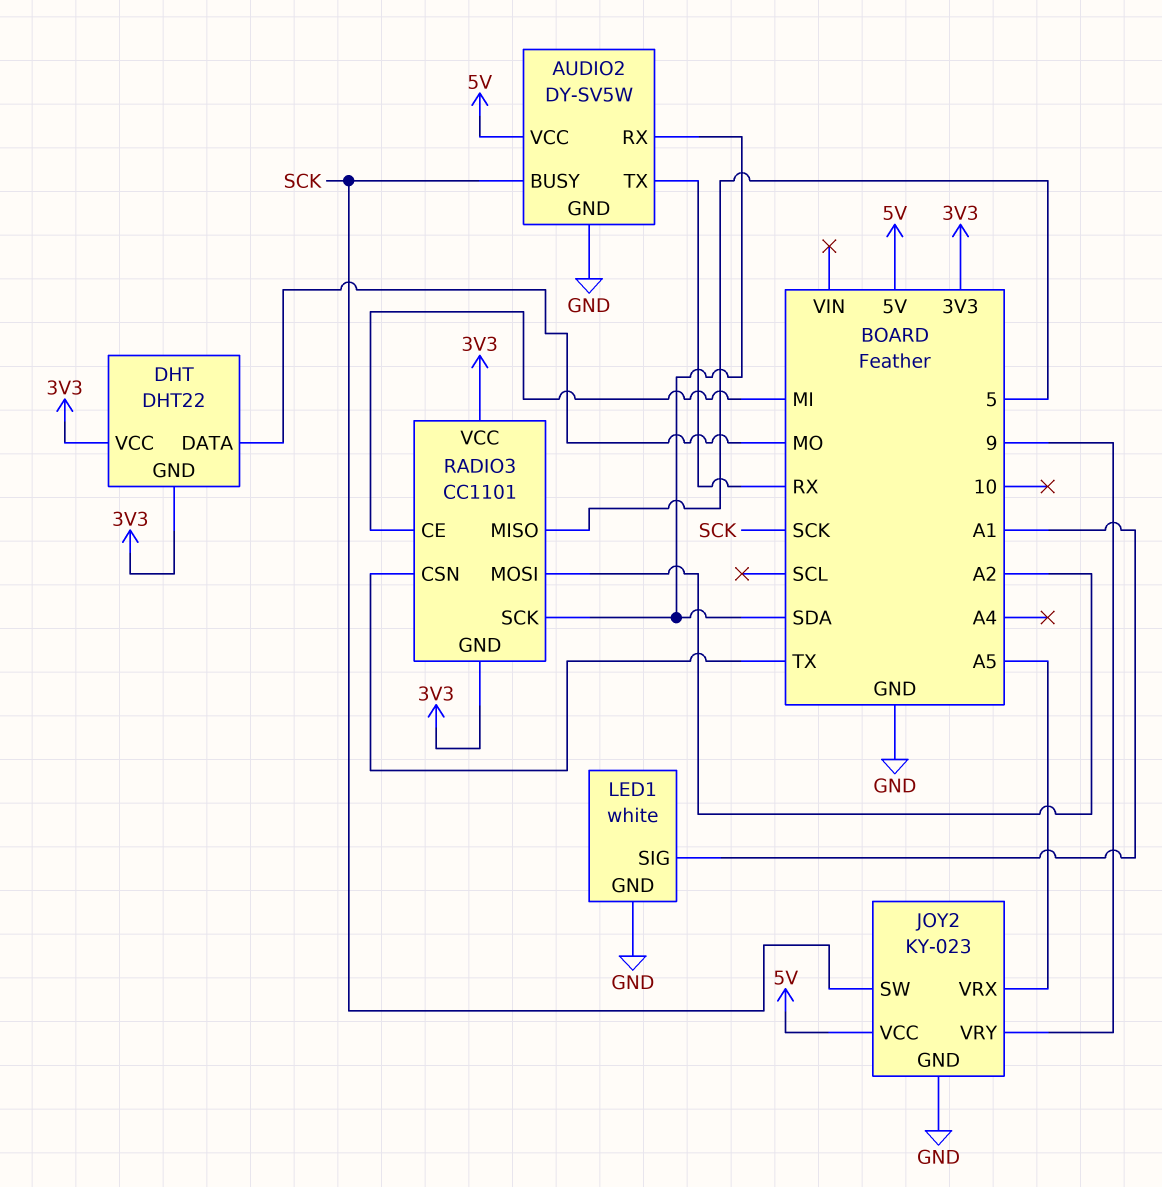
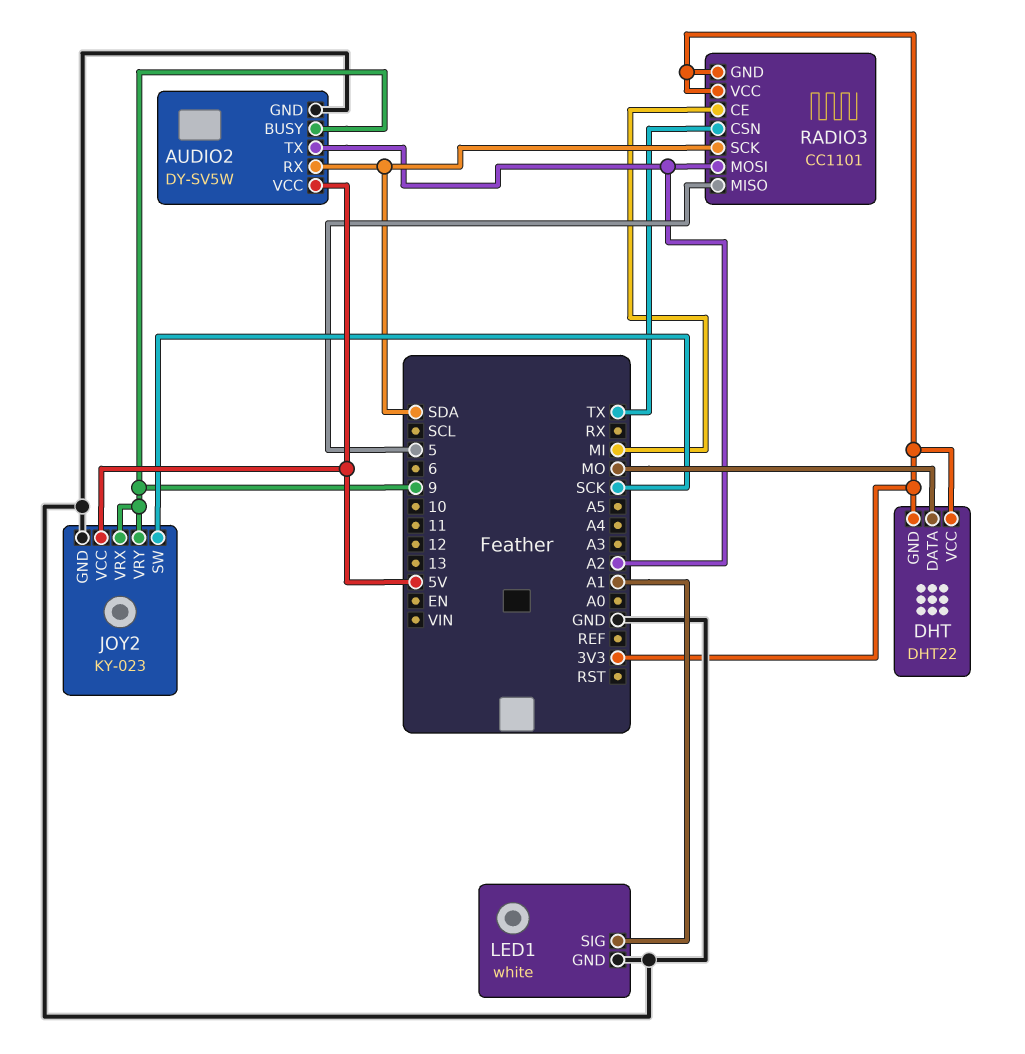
AUDIO2 pin BUSY: SCK -> 9
AUDIO2 pin TX: RX -> A2
JOY2 pin VRX: A5 -> 9

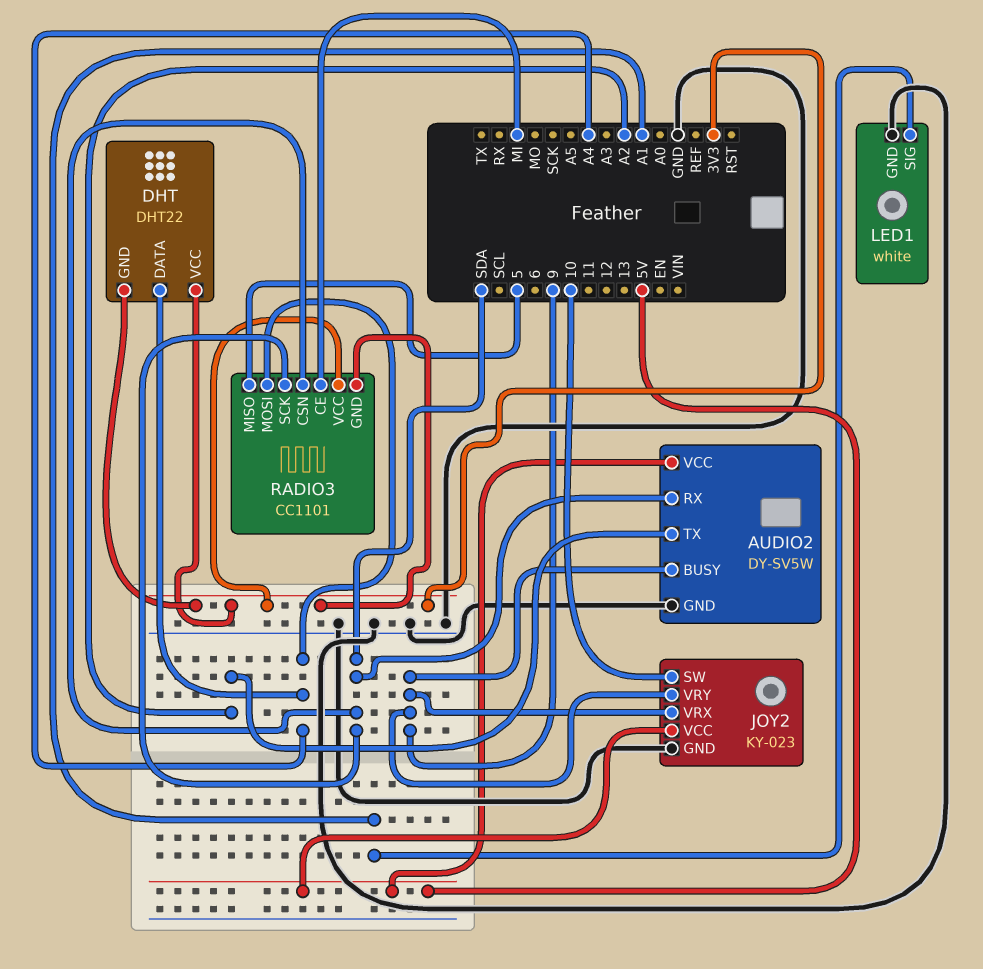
DHT pin DATA: MO -> A4
JOY2 pin SW: SCK -> 10
RADIO3 pin CSN: TX -> SDA
RADIO3 pin MOSI: A2 -> A4

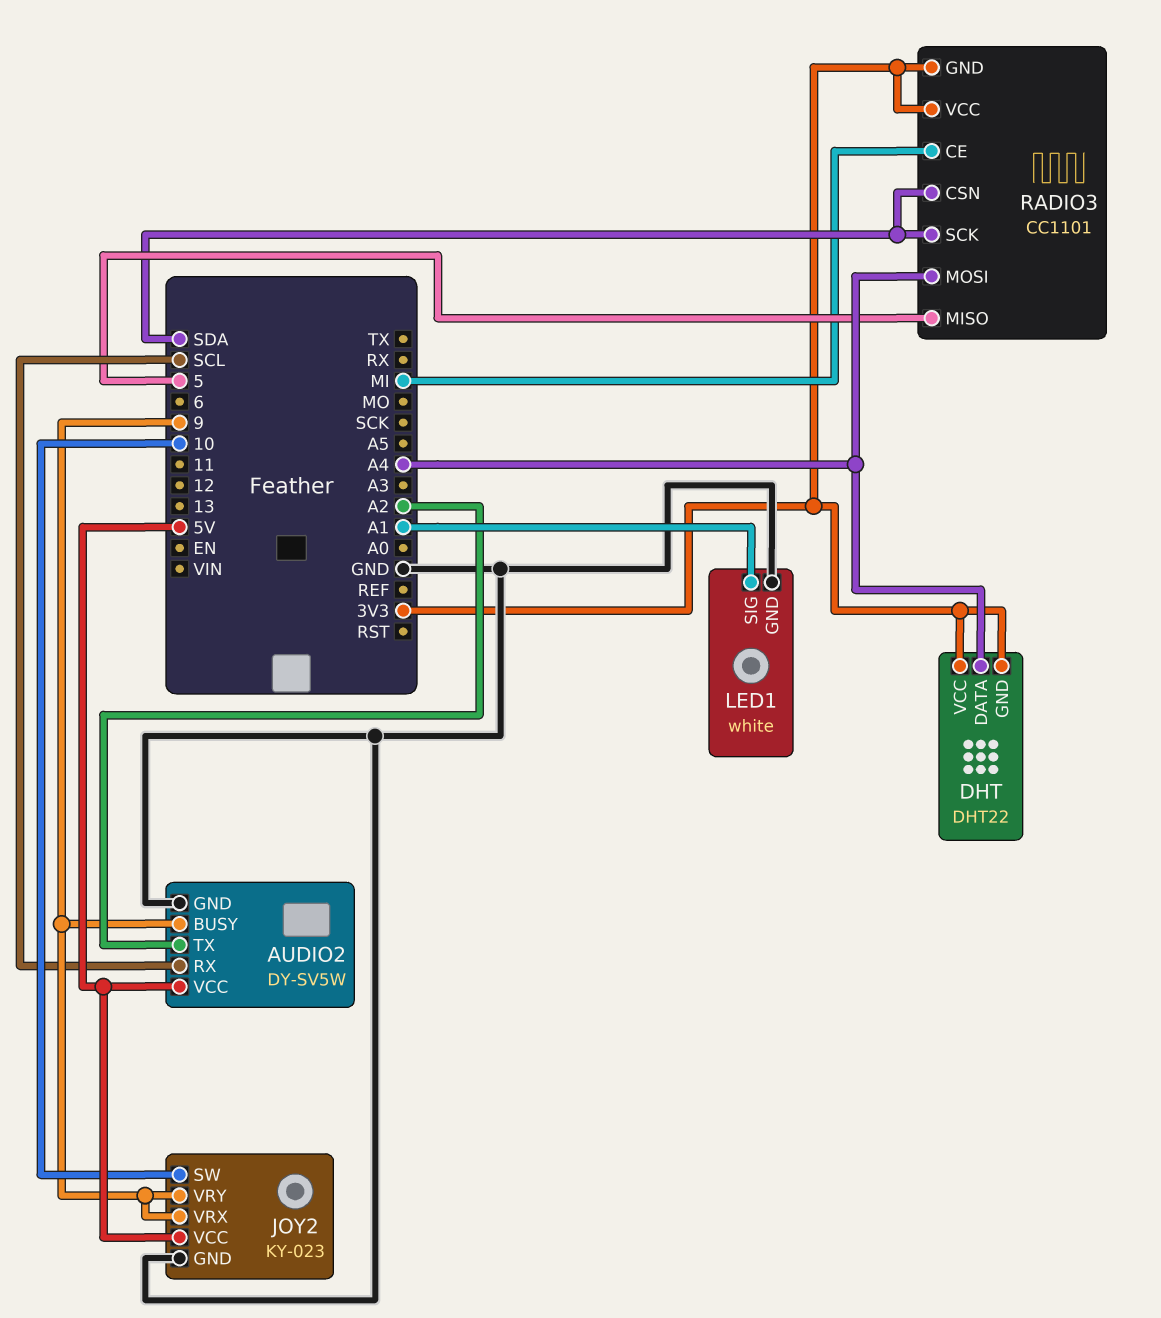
AUDIO2 pin RX: SDA -> SCL

